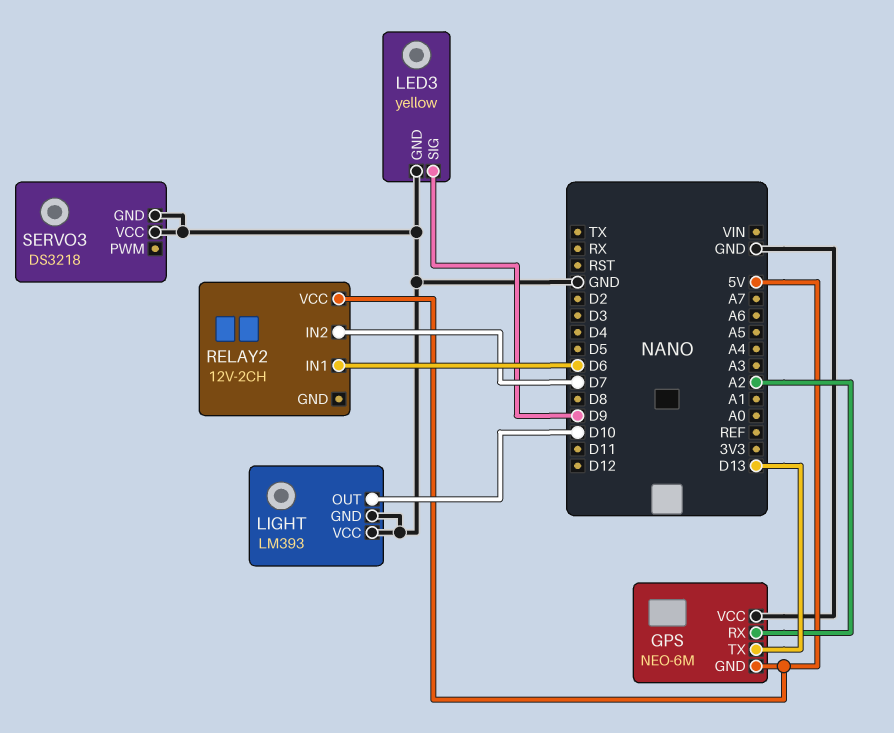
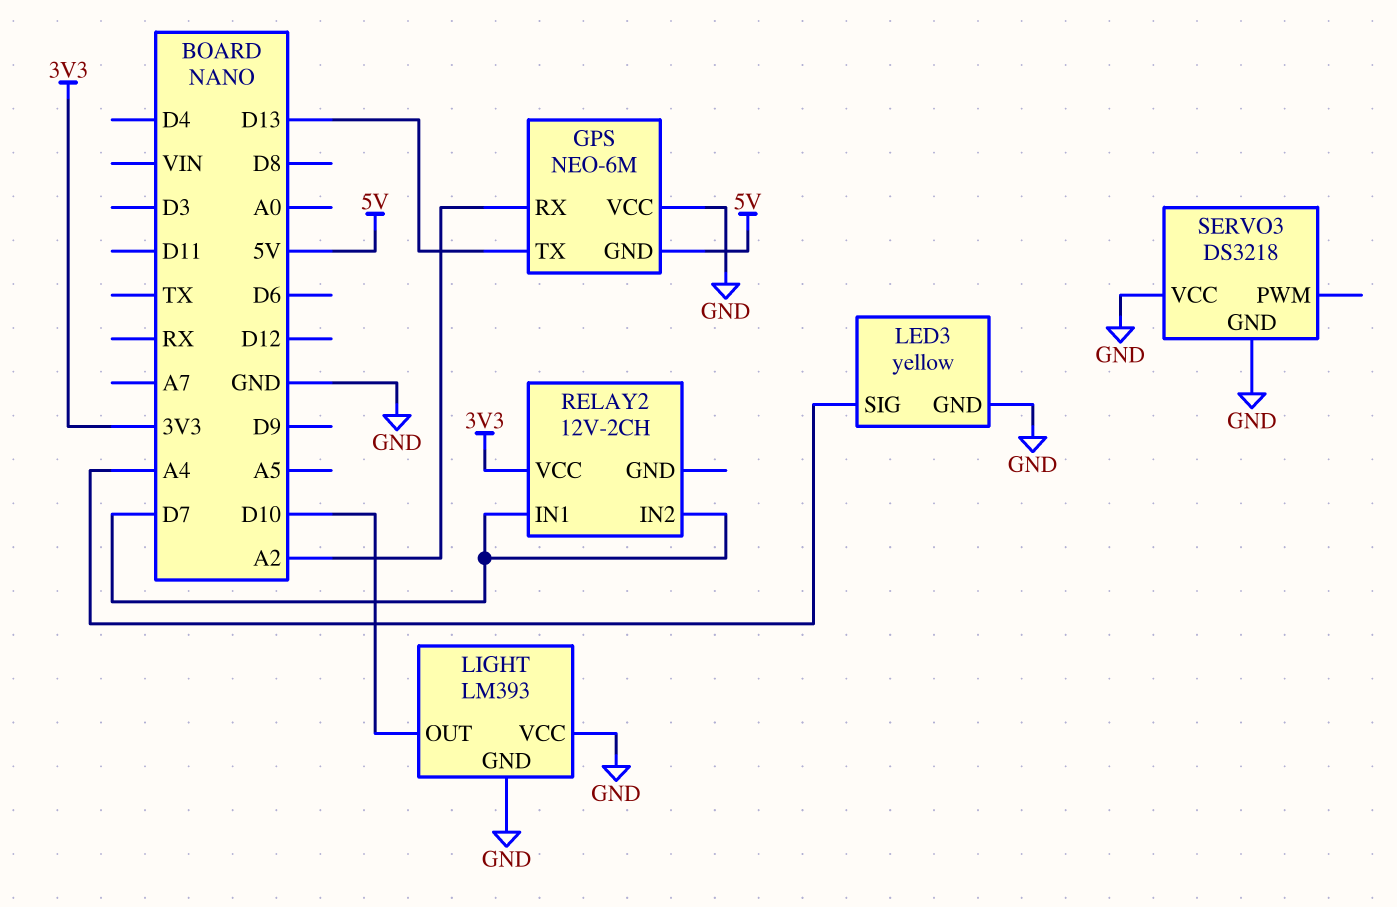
LED3 pin SIG: D9 -> A4
RELAY2 pin IN1: D6 -> D7
RELAY2 pin VCC: 5V -> 3V3

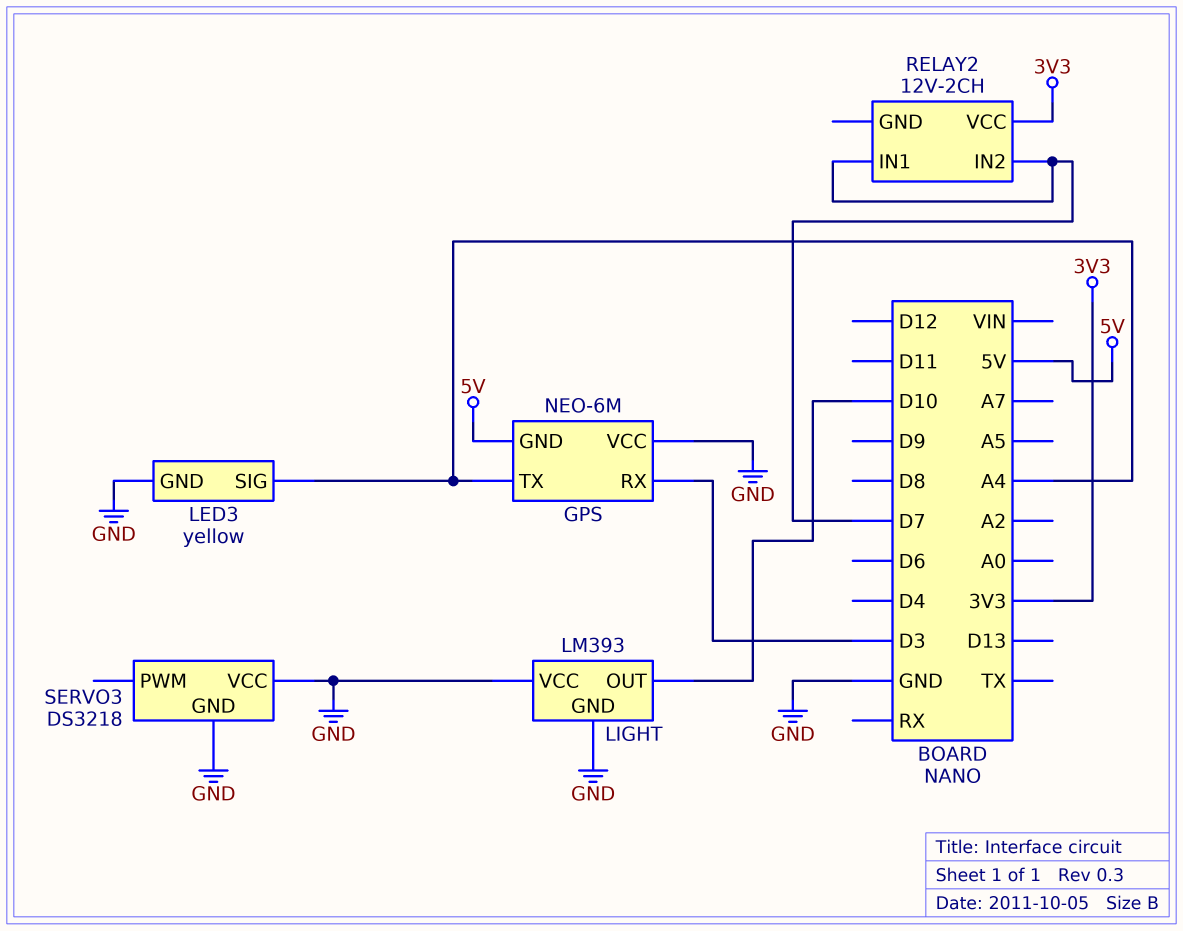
GPS pin RX: A2 -> D3
GPS pin TX: D13 -> A4

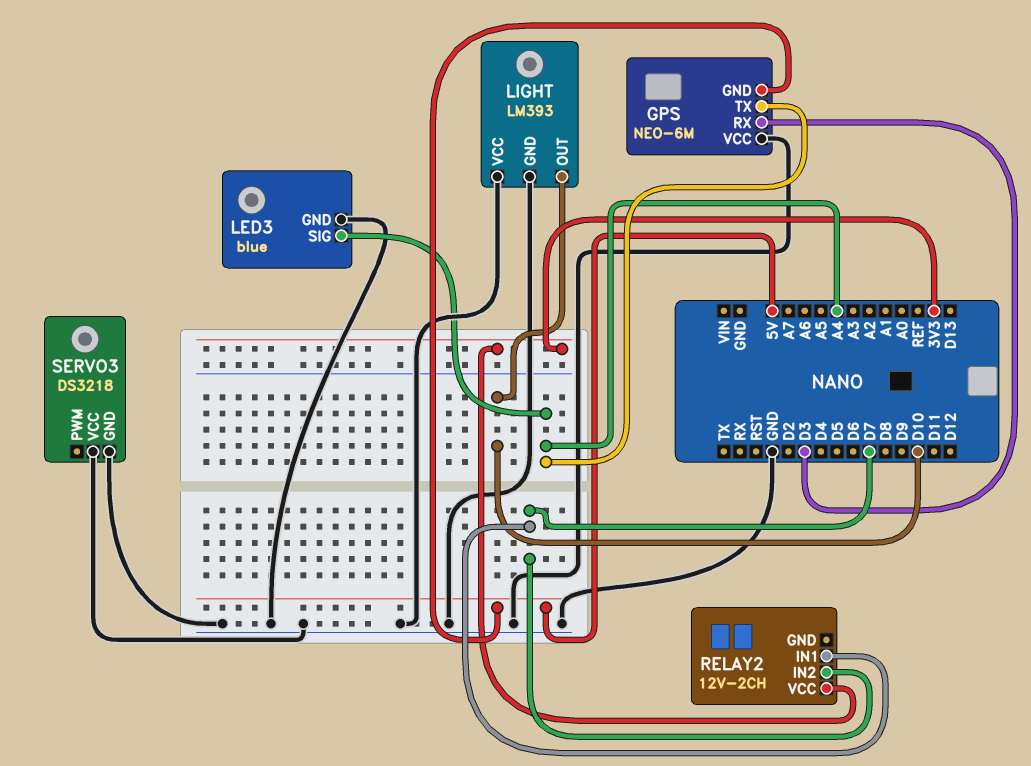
LED3: yellow -> blue

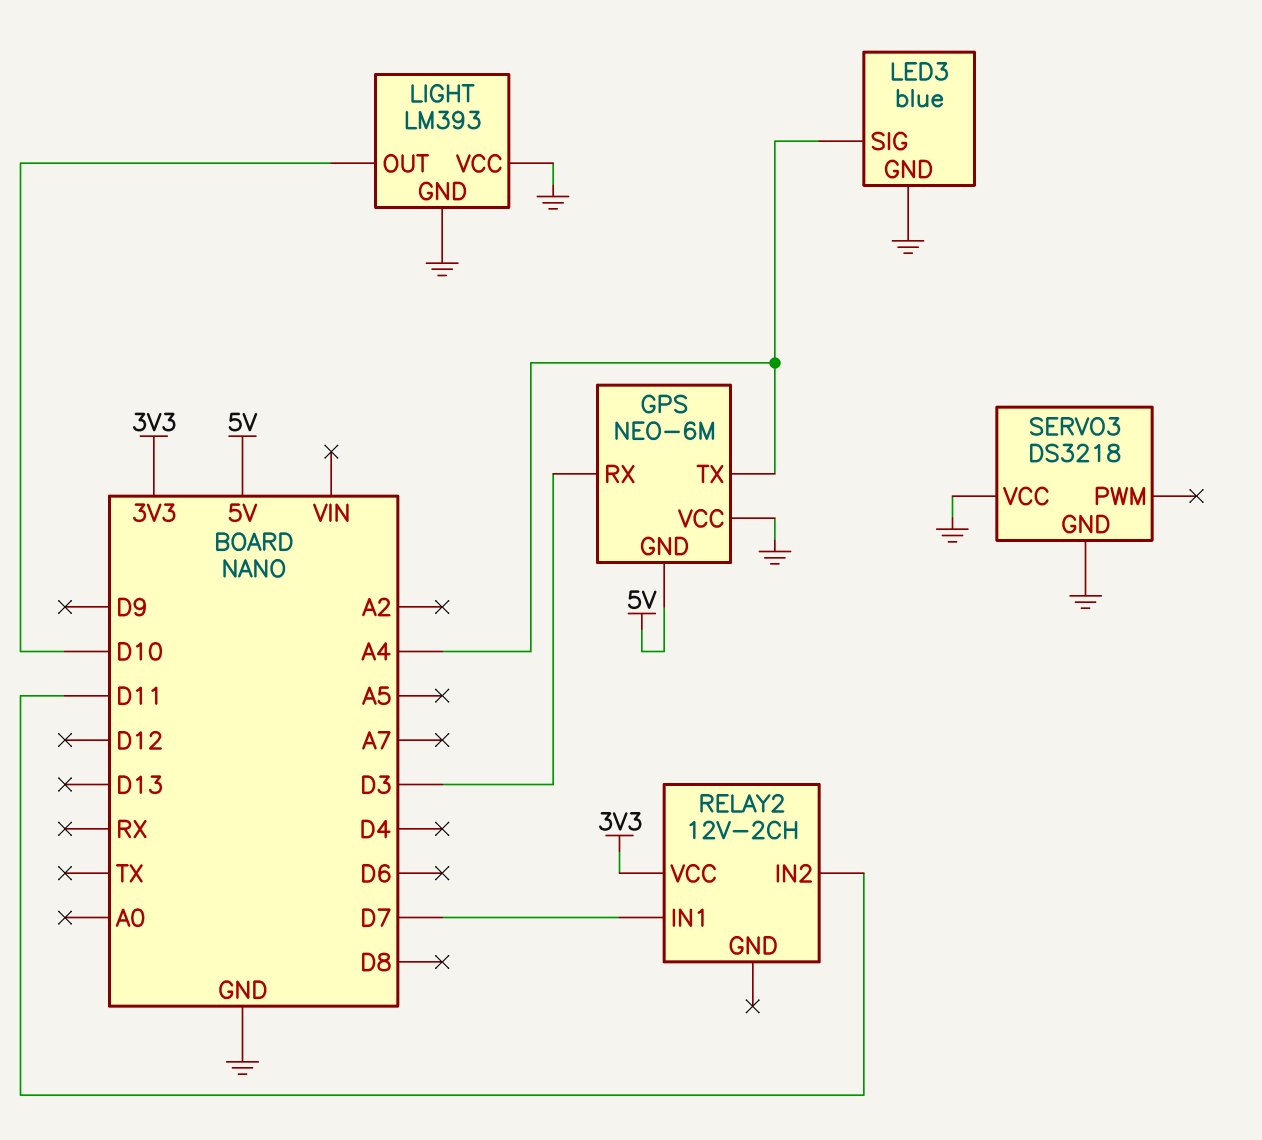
RELAY2 pin IN2: D7 -> D11

